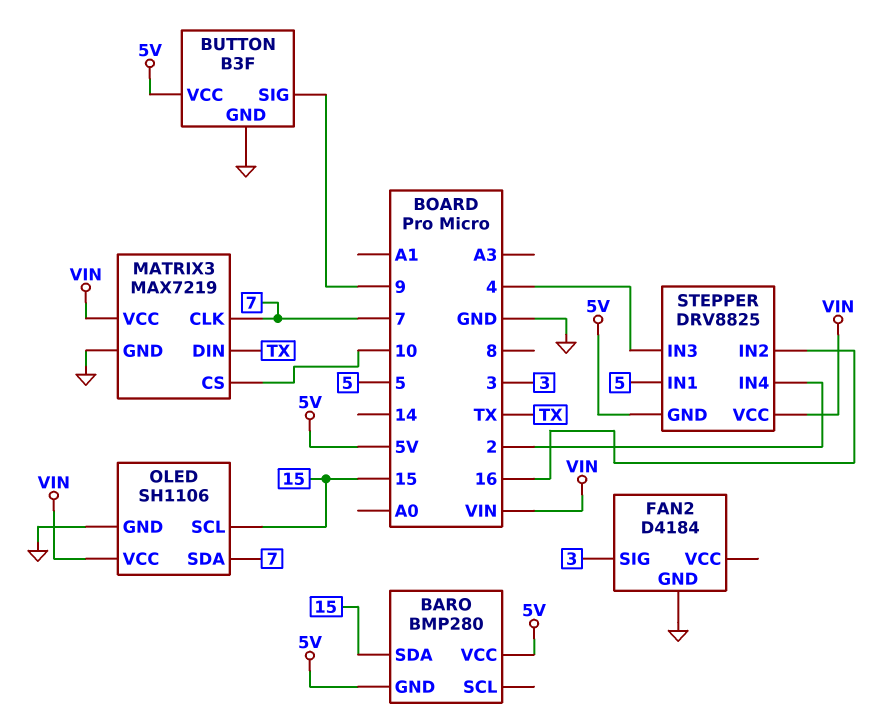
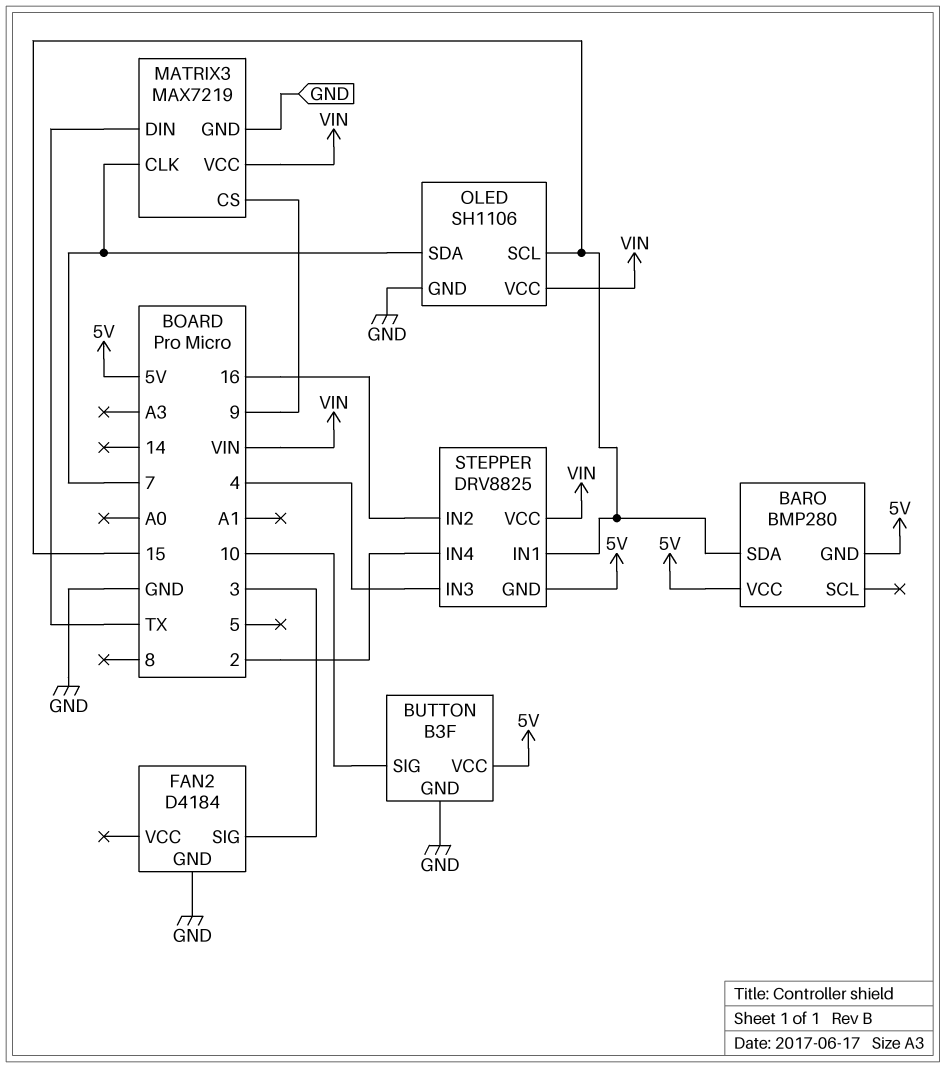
BUTTON pin SIG: 9 -> 10
MATRIX3 pin CS: 10 -> 9
STEPPER pin IN1: 5 -> 15

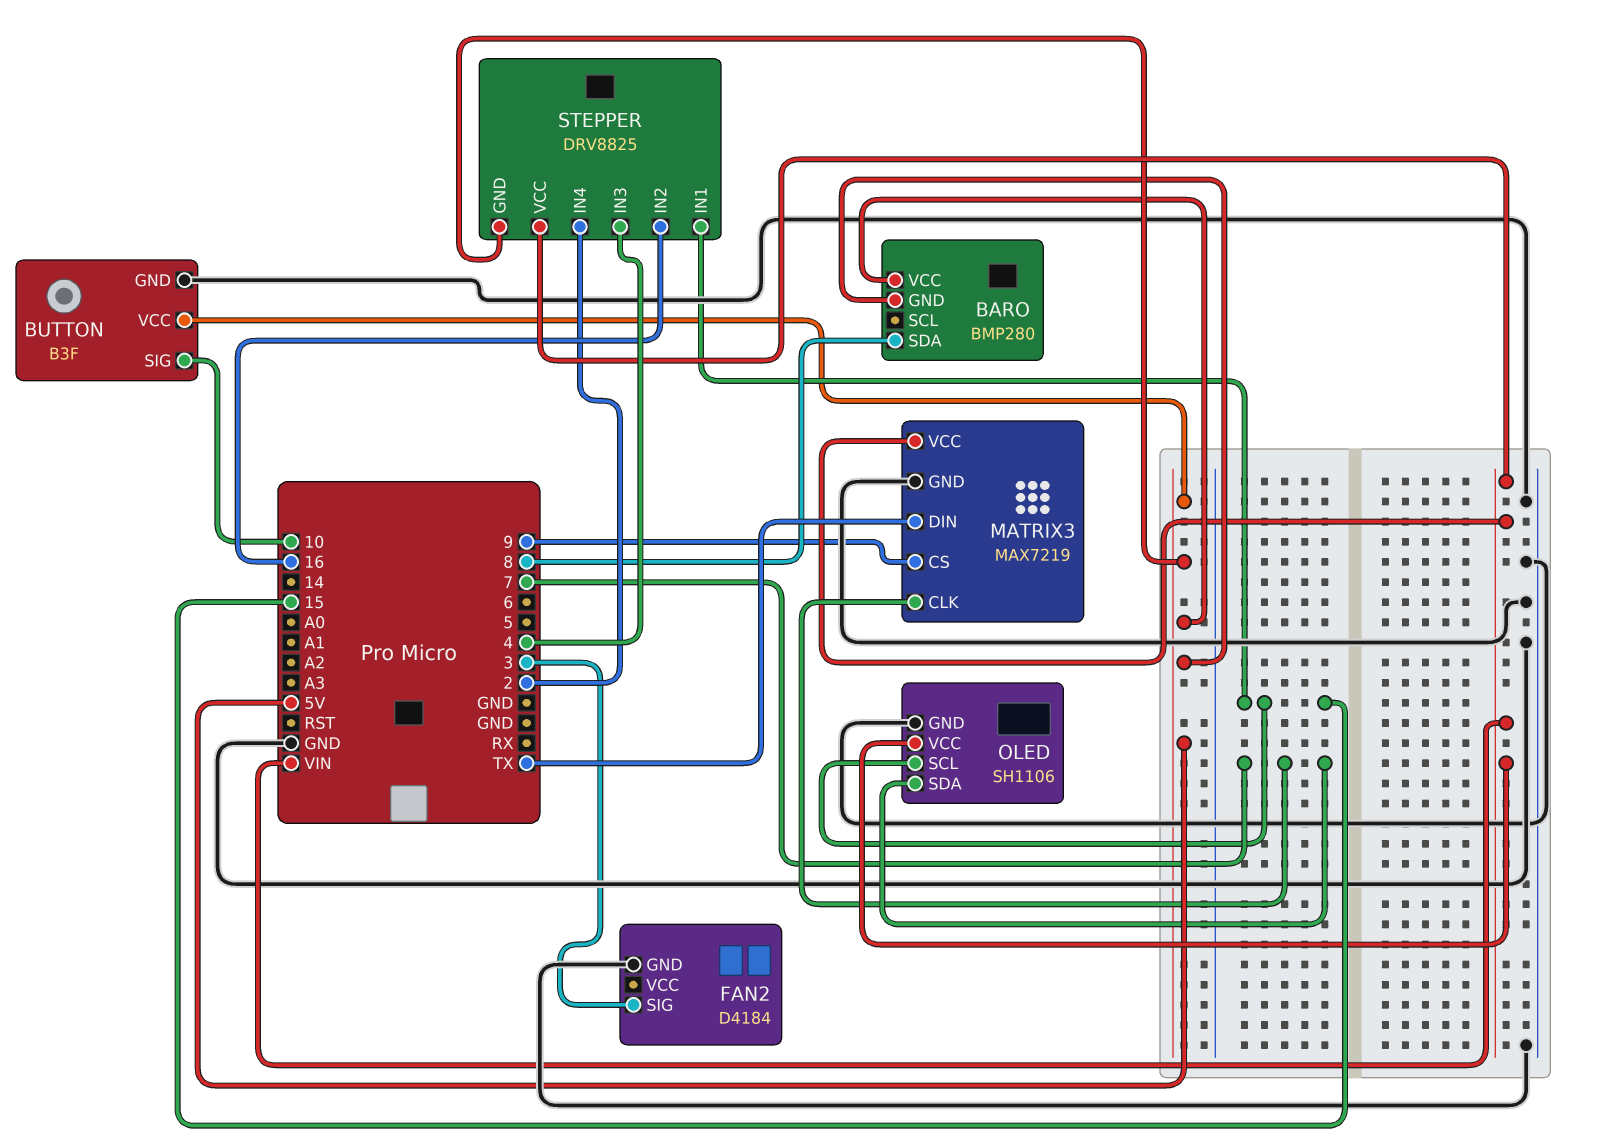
BARO pin SDA: 15 -> 8

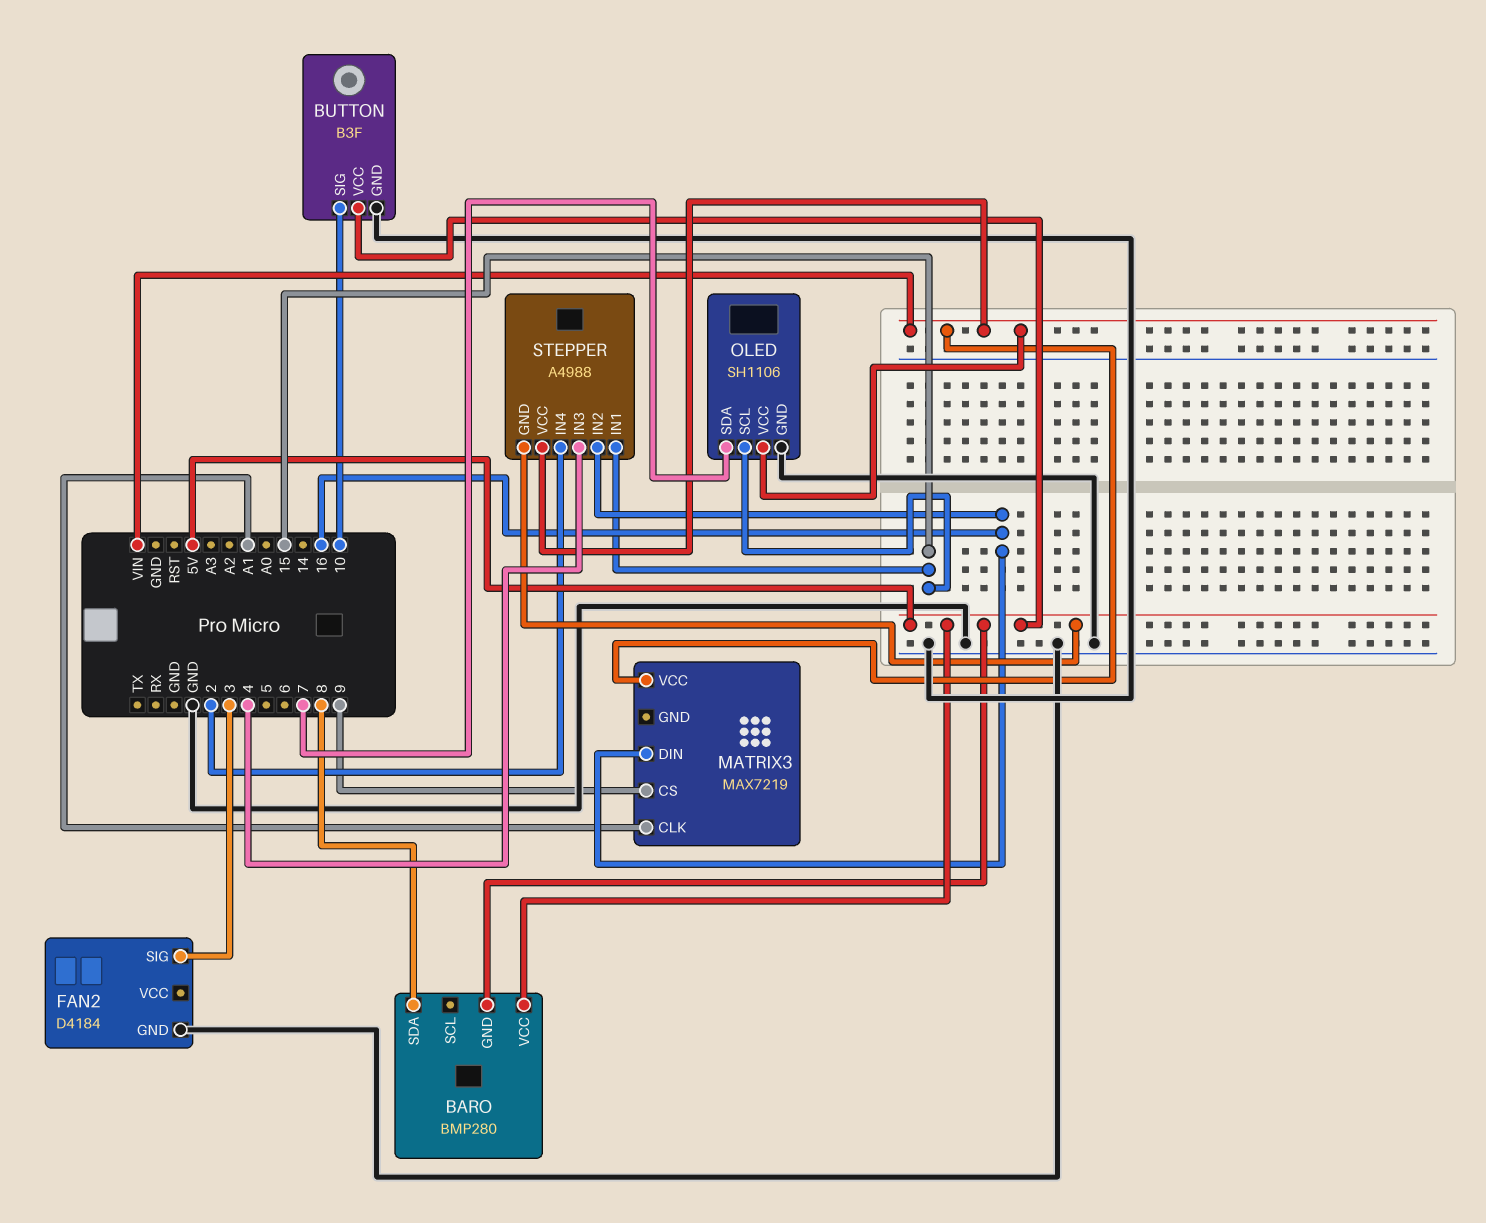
MATRIX3 pin CLK: 7 -> A1
MATRIX3 pin DIN: TX -> 16
MATRIX3 pin GND: GND -> none
STEPPER: DRV8825 -> A4988

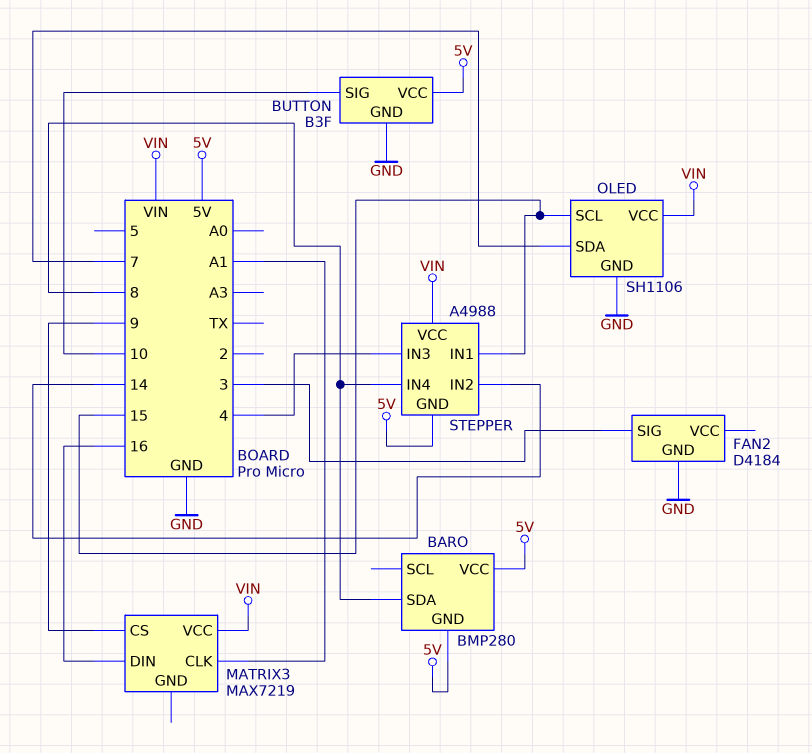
STEPPER pin IN2: 16 -> 14
STEPPER pin IN4: 2 -> 8

